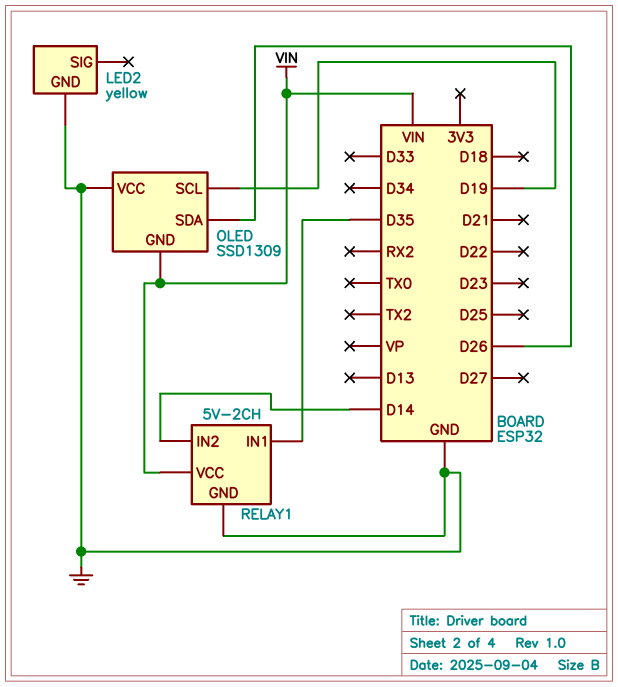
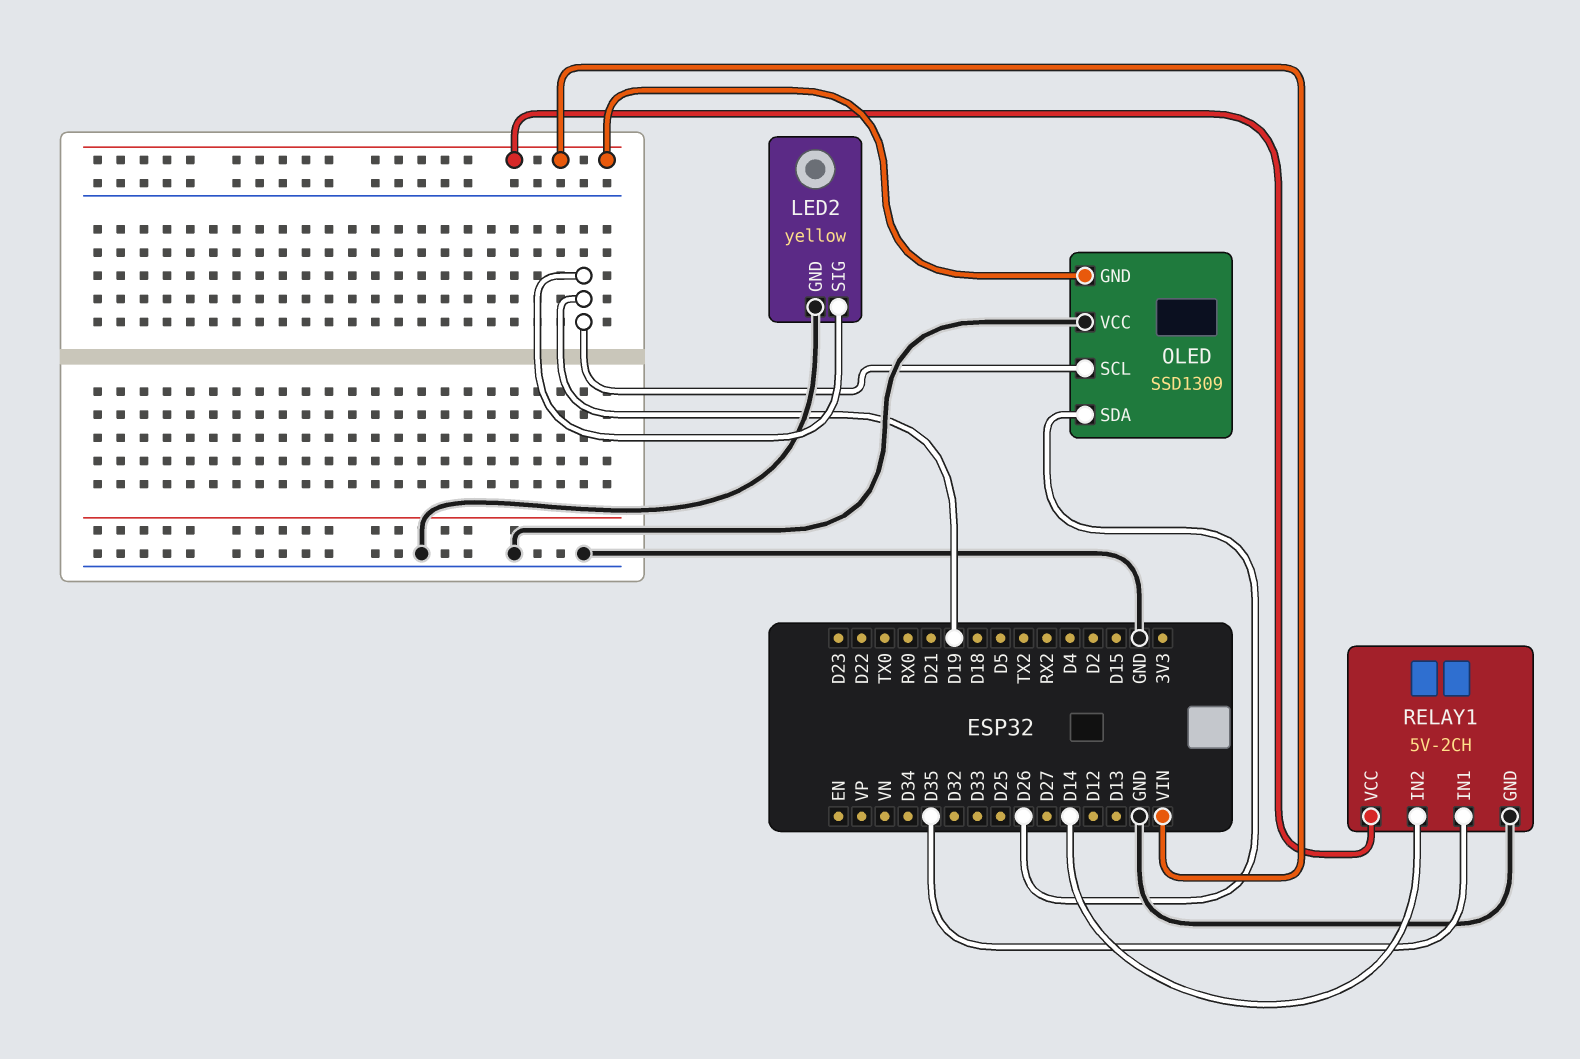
LED2 pin SIG: none -> D19

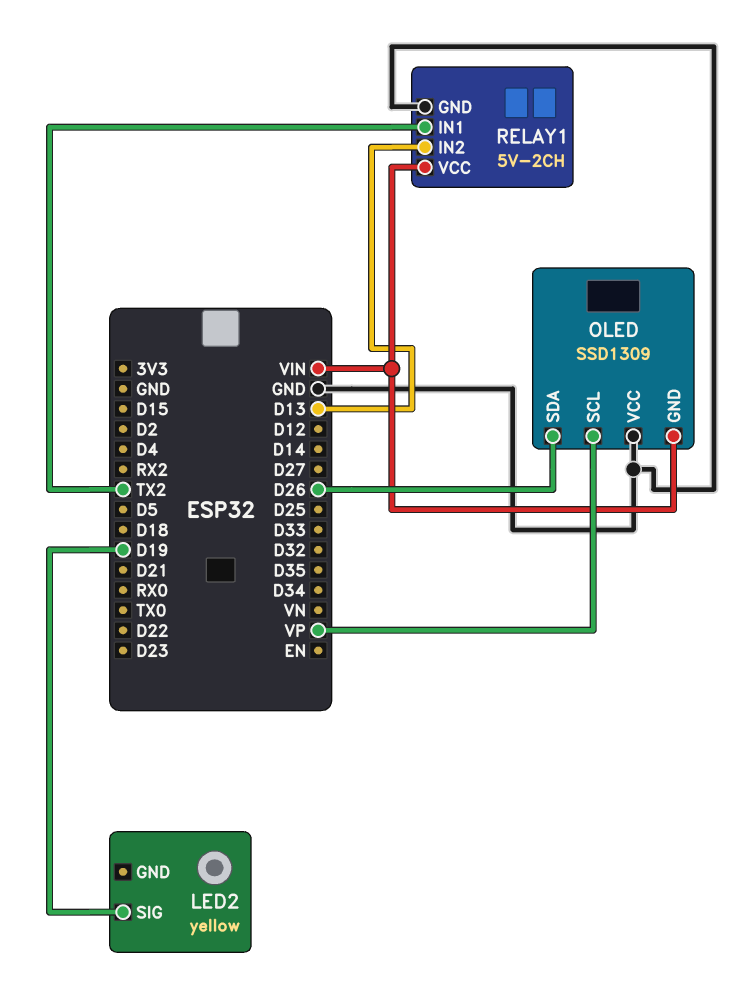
LED2 pin GND: GND -> none
OLED pin SCL: D19 -> VP
RELAY1 pin IN1: D35 -> TX2
RELAY1 pin IN2: D14 -> D13

